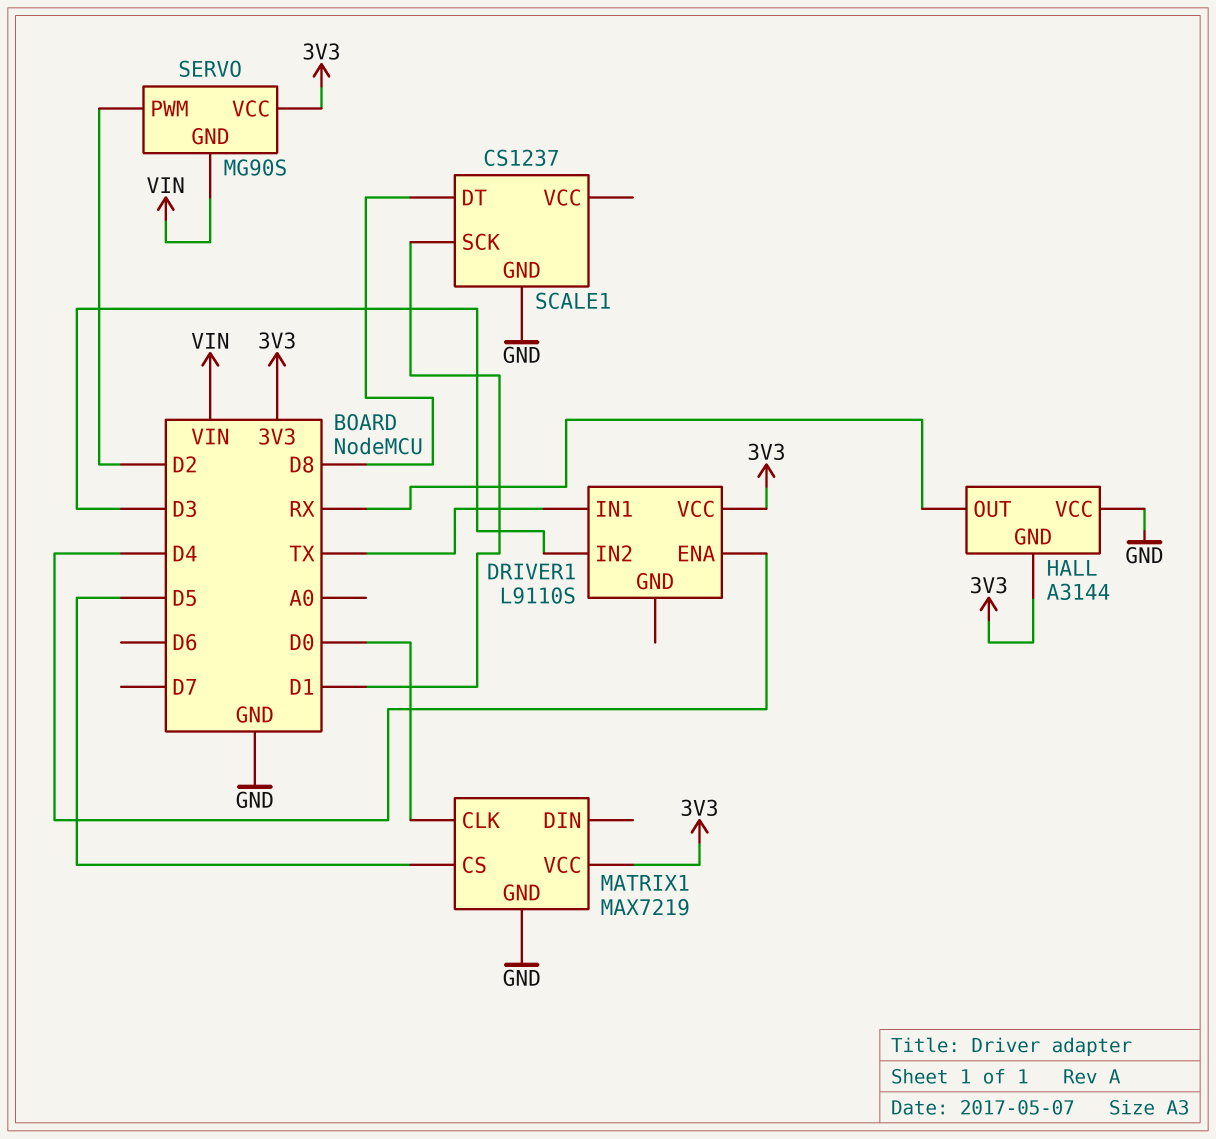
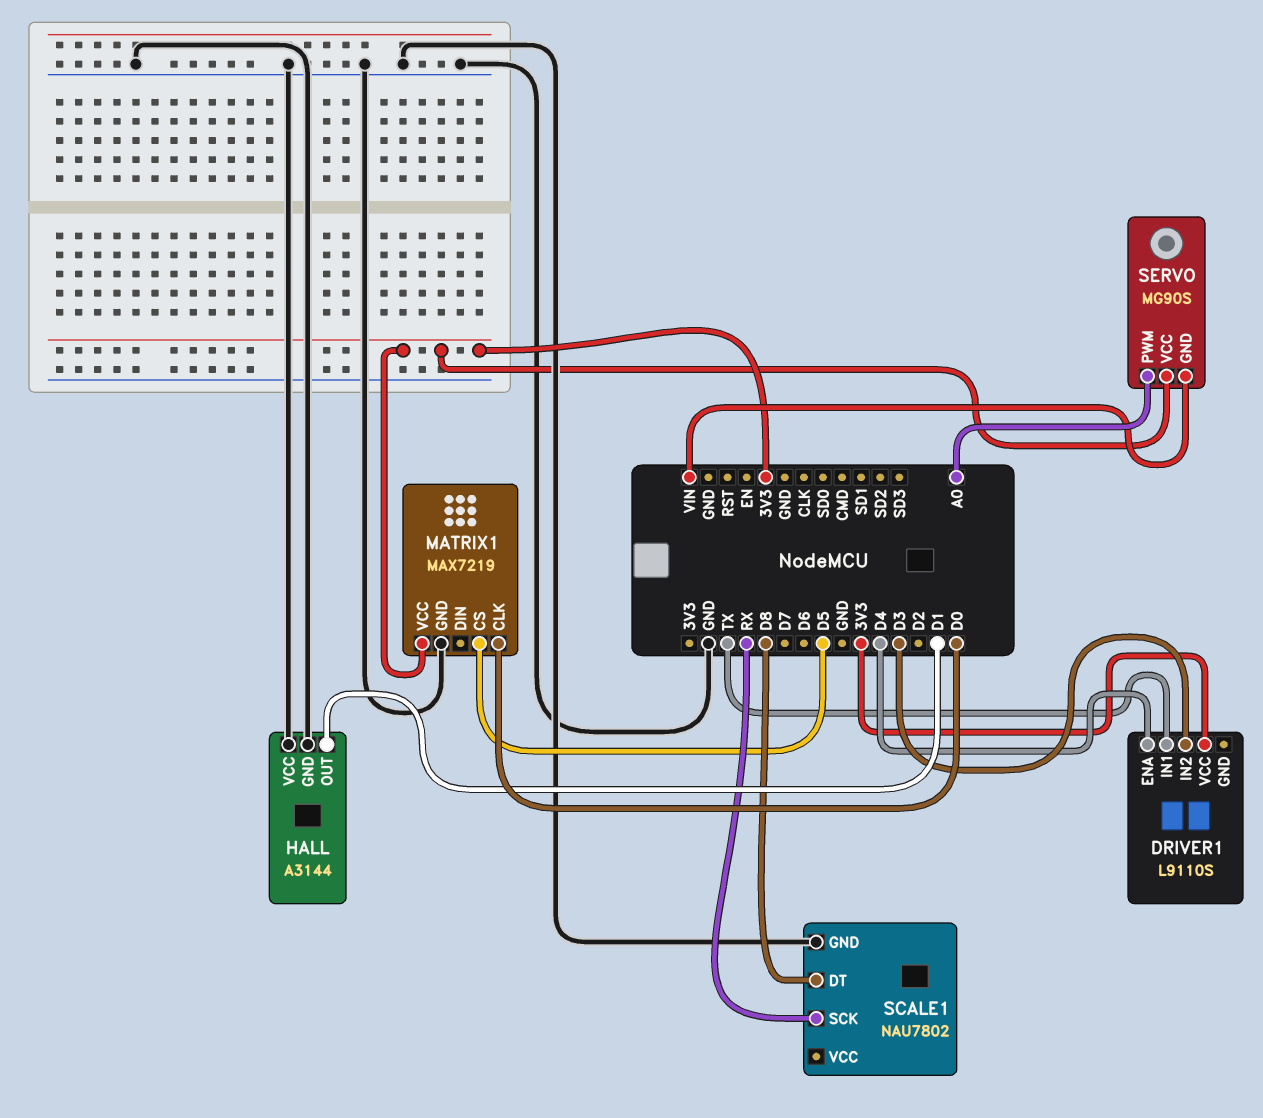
HALL pin GND: 3V3 -> GND
HALL pin OUT: RX -> D1
SCALE1: CS1237 -> NAU7802
SCALE1 pin SCK: D1 -> RX
SERVO pin PWM: D2 -> A0

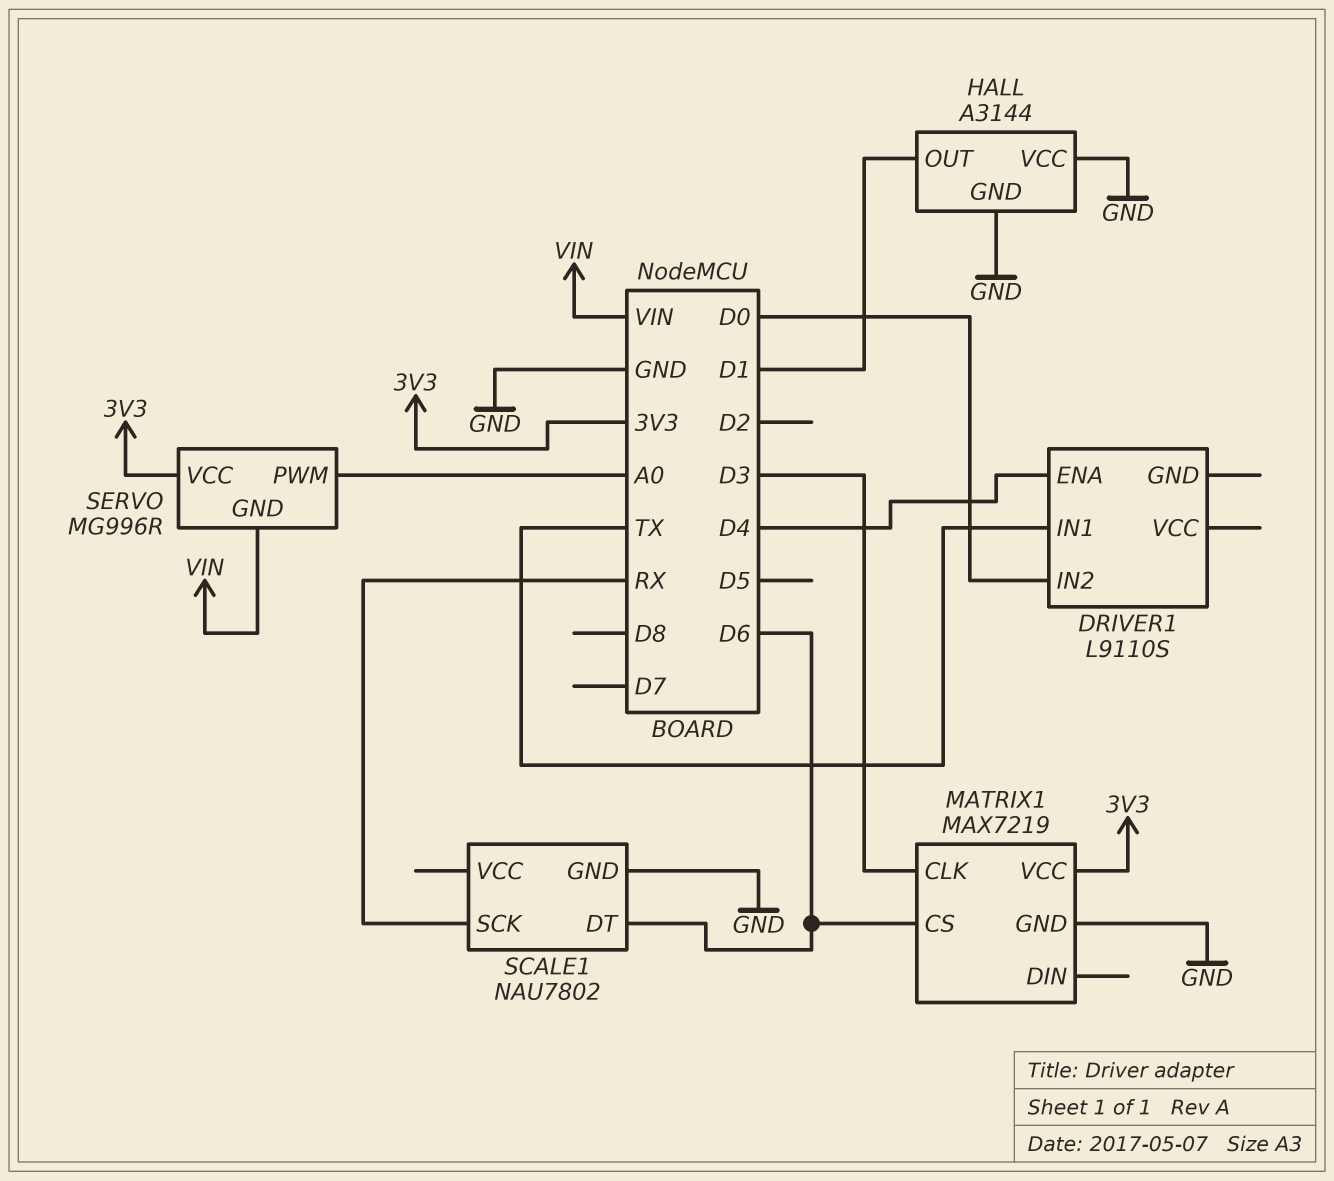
DRIVER1 pin IN2: D3 -> D0
DRIVER1 pin VCC: 3V3 -> none
MATRIX1 pin CLK: D0 -> D3
MATRIX1 pin CS: D5 -> D6
SCALE1 pin DT: D8 -> D6
SERVO: MG90S -> MG996R

